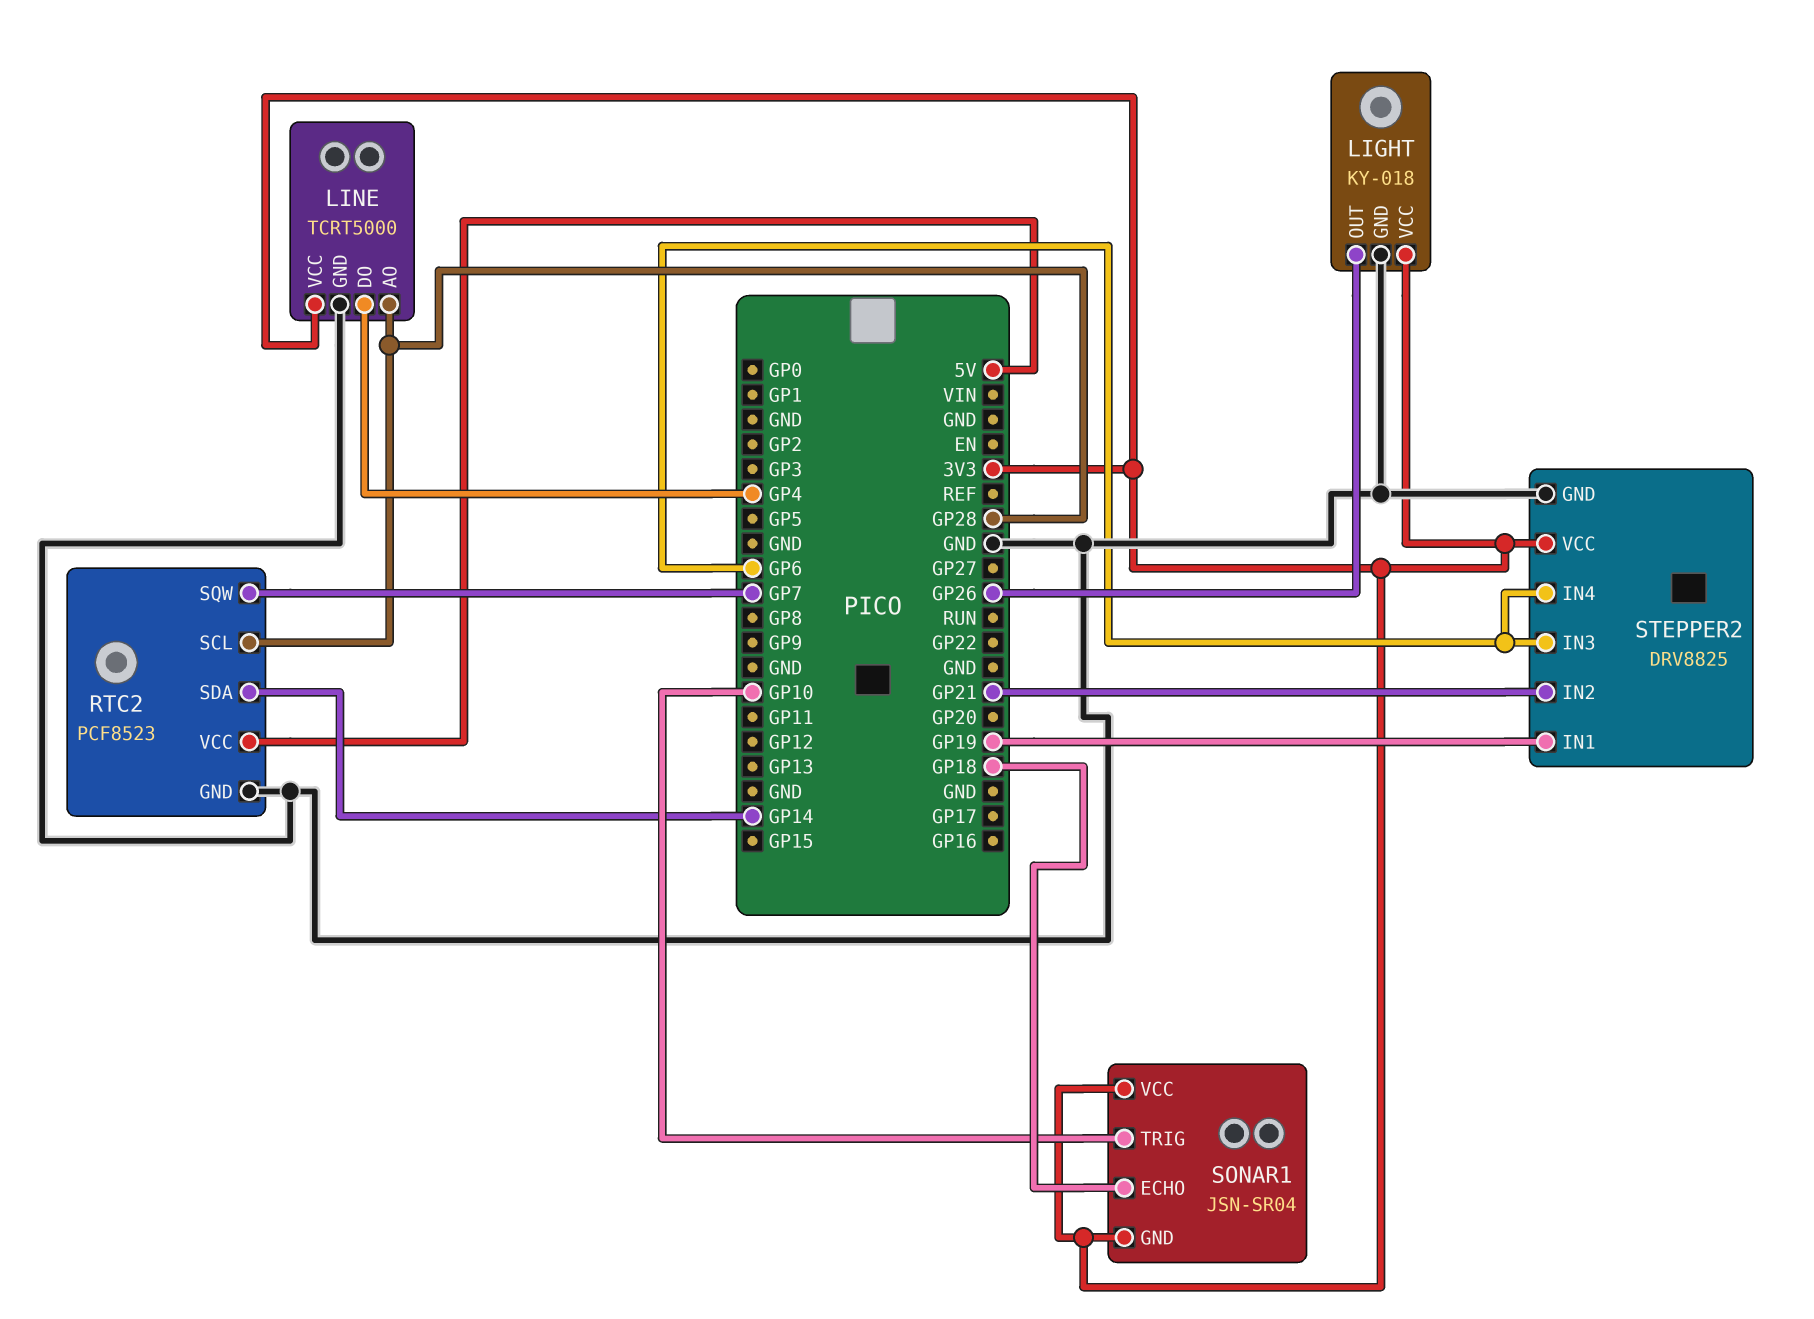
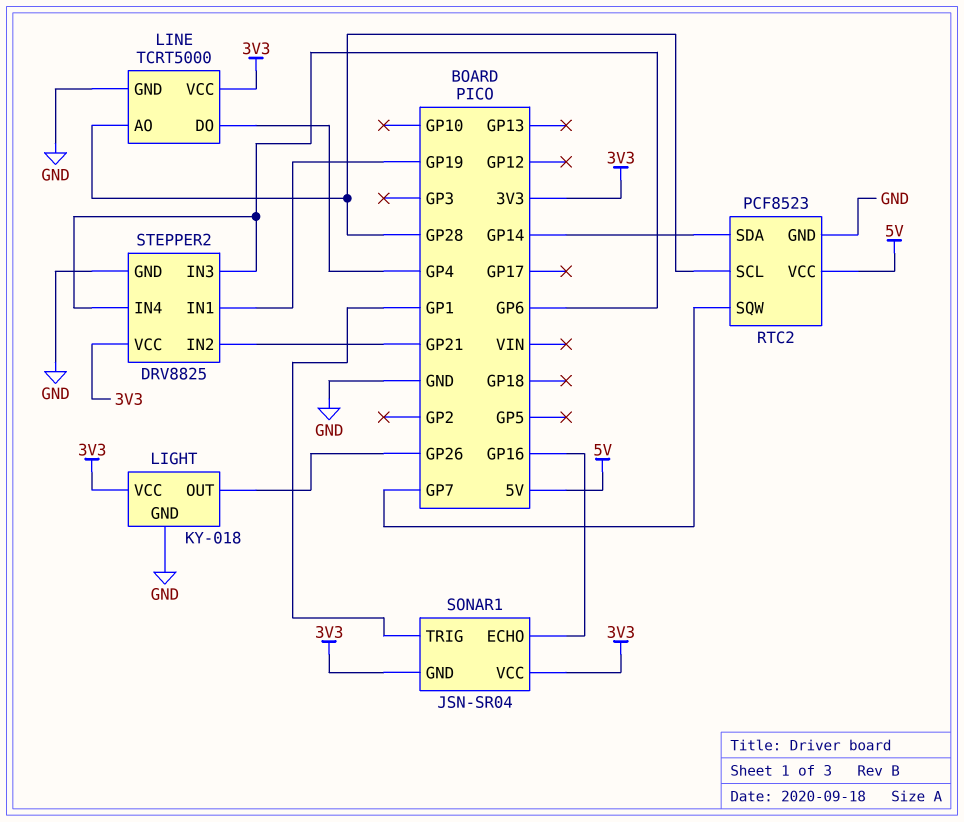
SONAR1 pin ECHO: GP18 -> GP16
SONAR1 pin TRIG: GP10 -> GP1

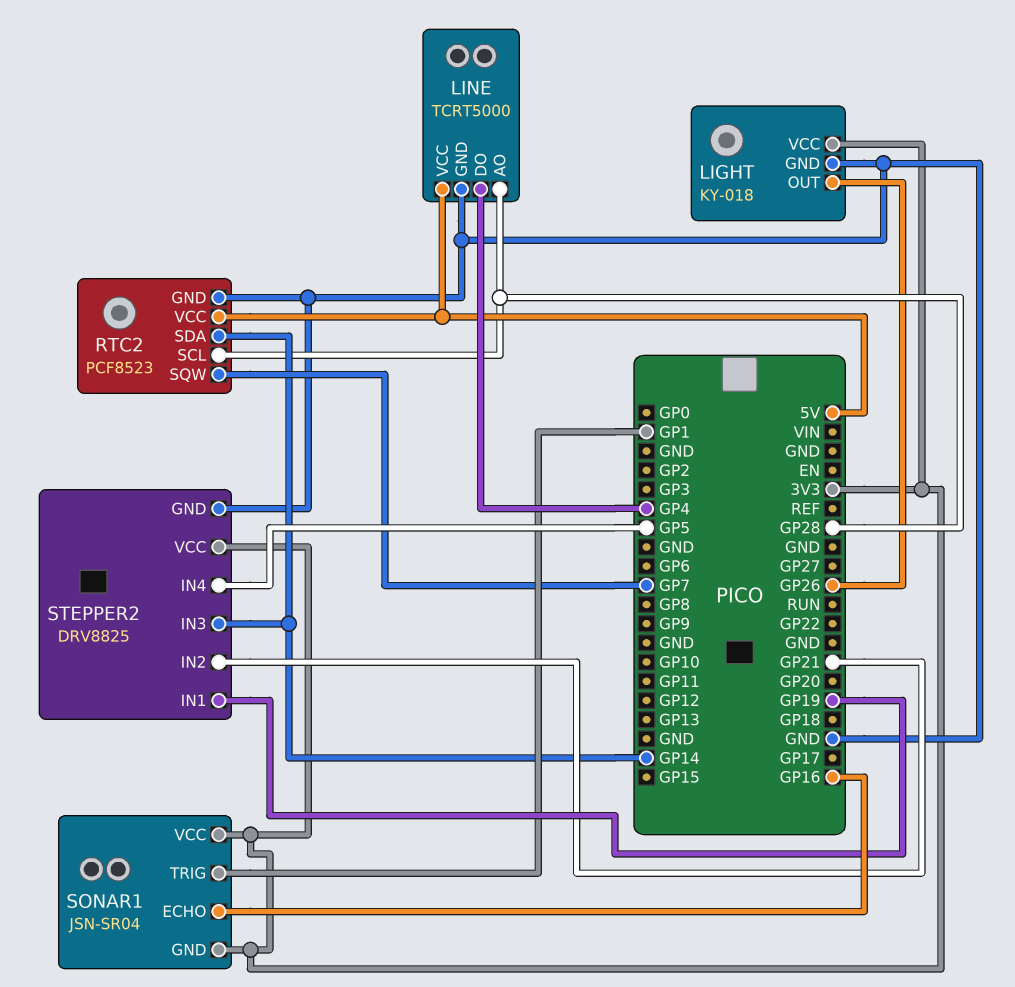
LINE pin VCC: 3V3 -> 5V
STEPPER2 pin IN3: GP6 -> GP14
STEPPER2 pin IN4: GP6 -> GP5

